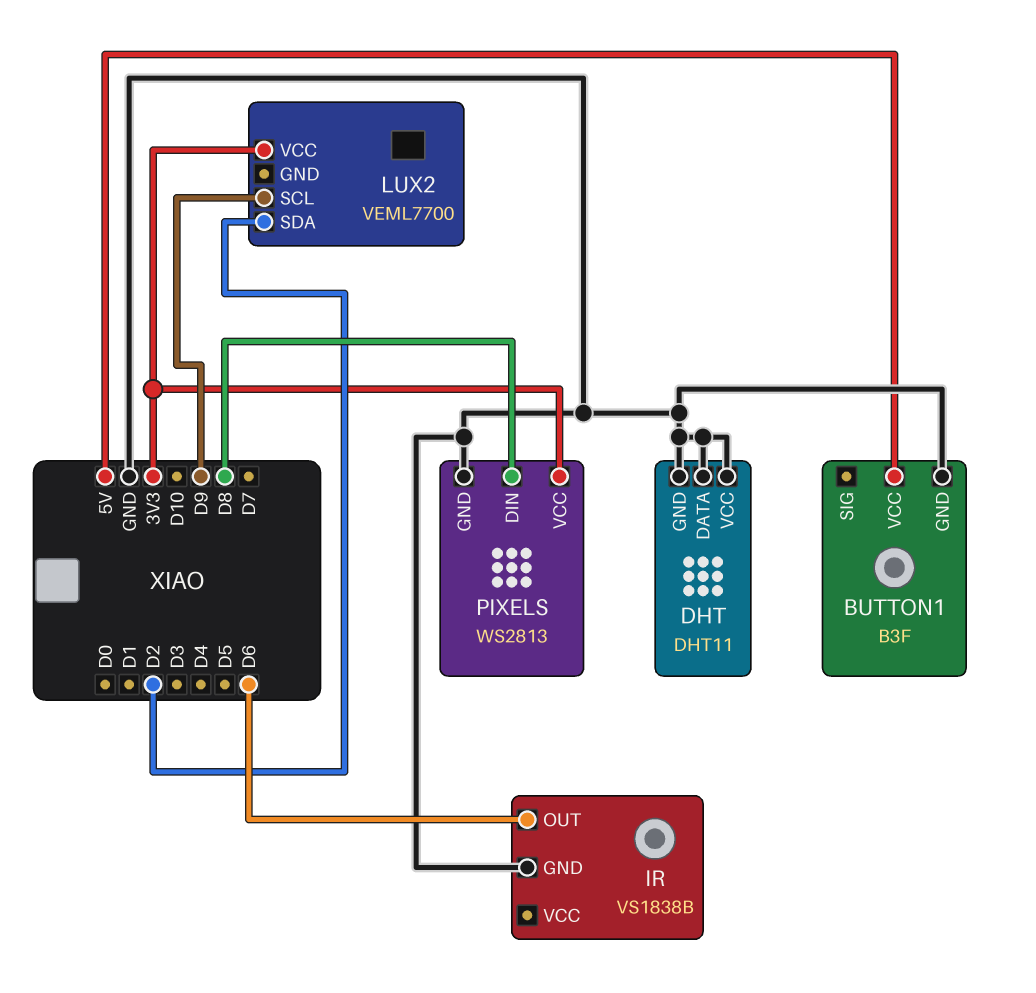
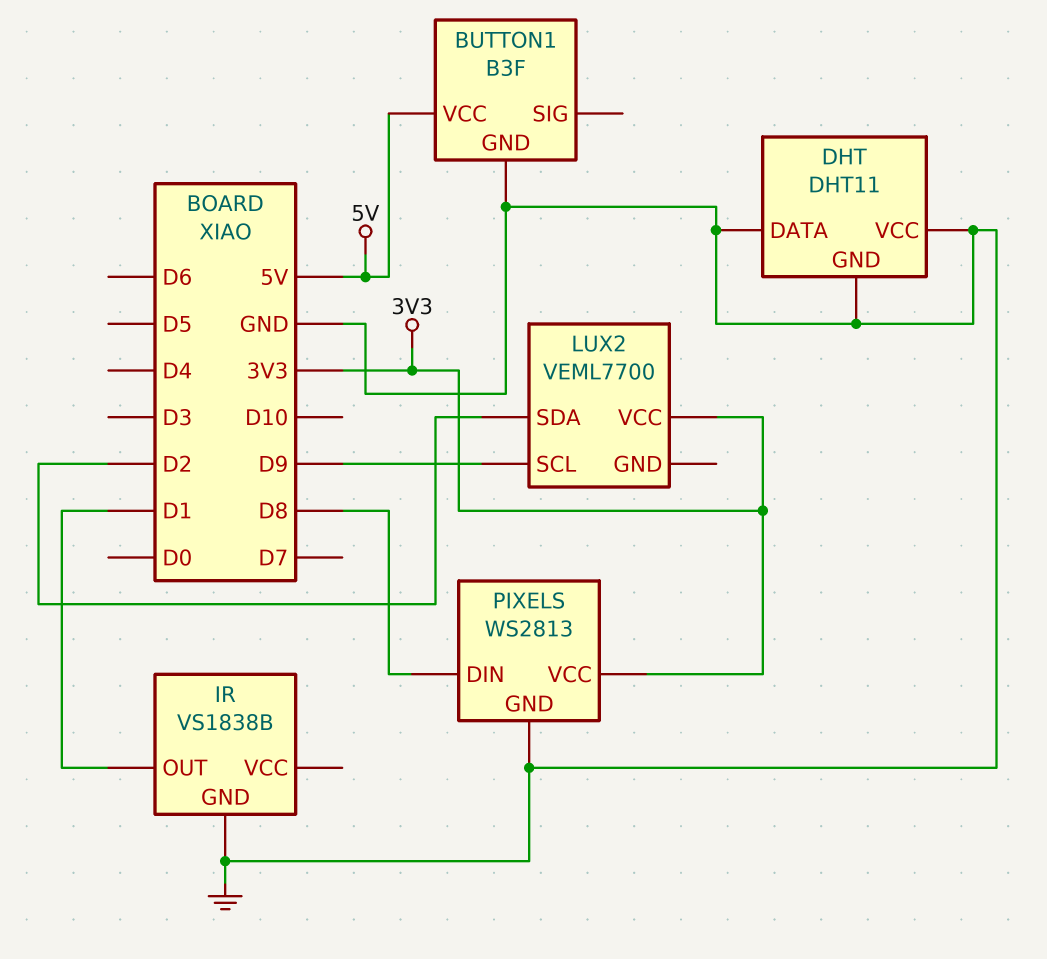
IR pin OUT: D6 -> D1

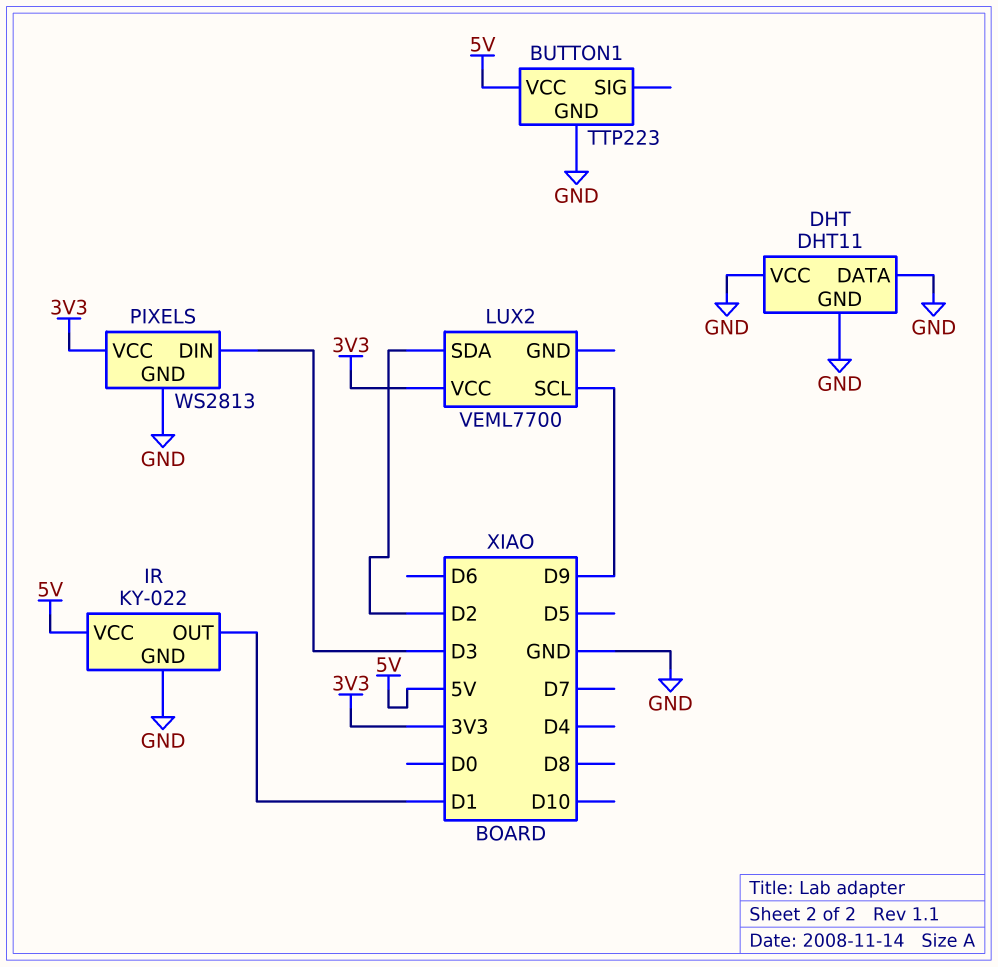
BUTTON1: B3F -> TTP223
IR: VS1838B -> KY-022
IR pin VCC: none -> 5V
PIXELS pin DIN: D8 -> D3

